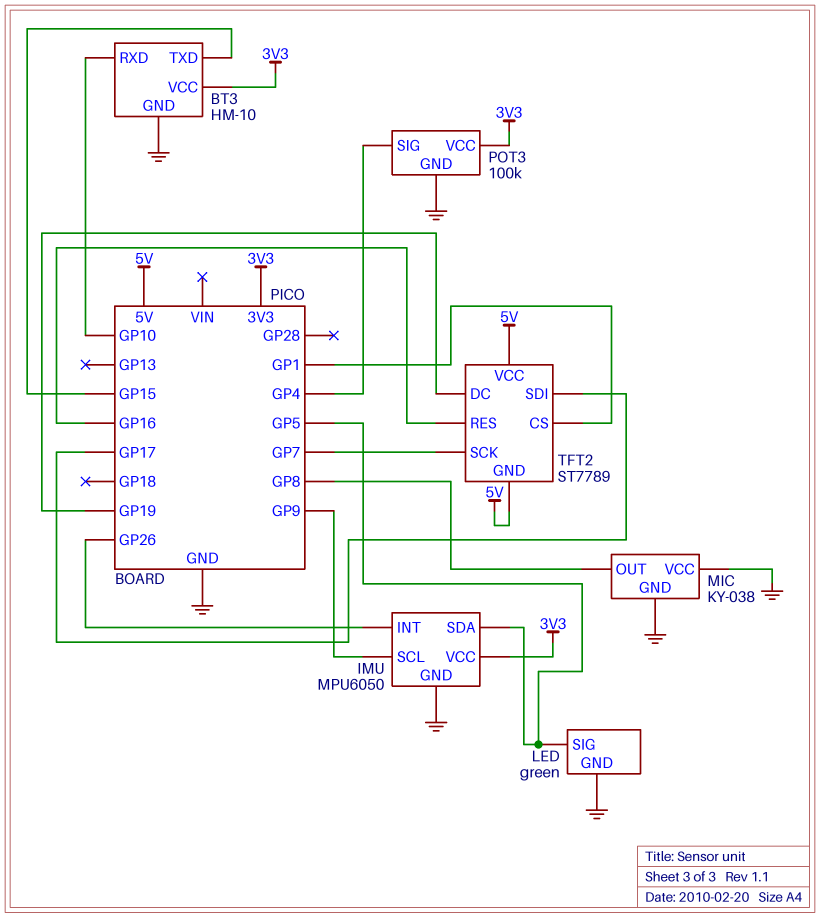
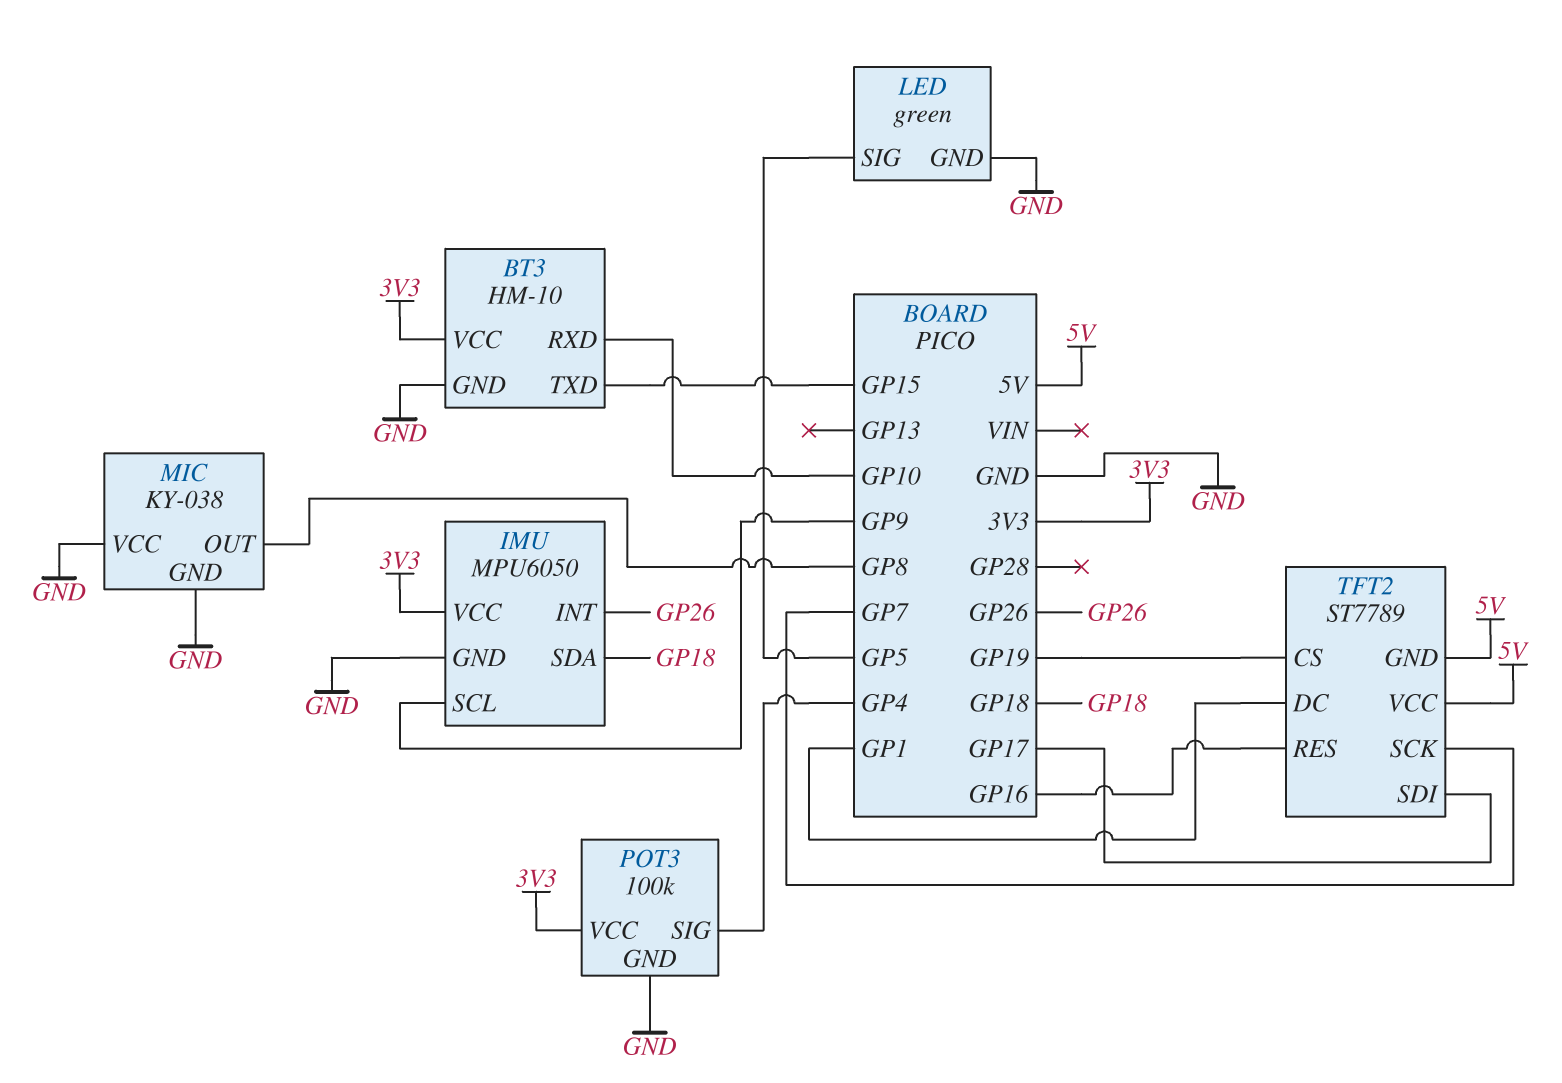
IMU pin SDA: GP5 -> GP18
TFT2 pin CS: GP1 -> GP19
TFT2 pin DC: GP19 -> GP1

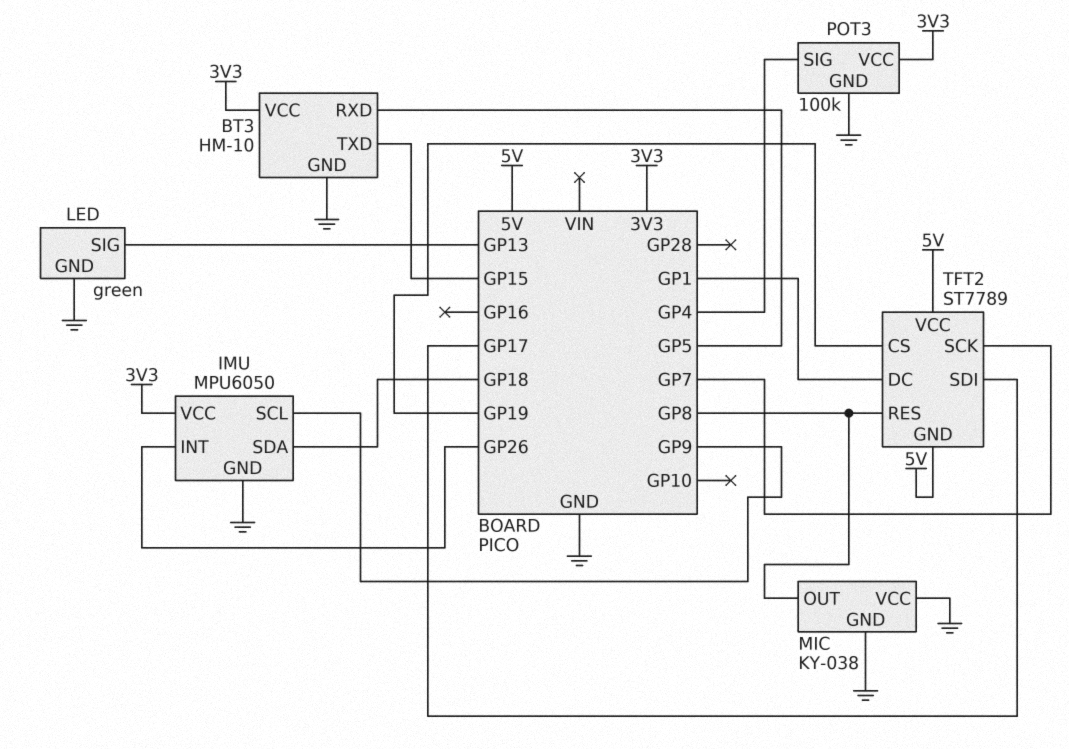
BT3 pin RXD: GP10 -> GP5
LED pin SIG: GP5 -> GP13
TFT2 pin RES: GP16 -> GP8

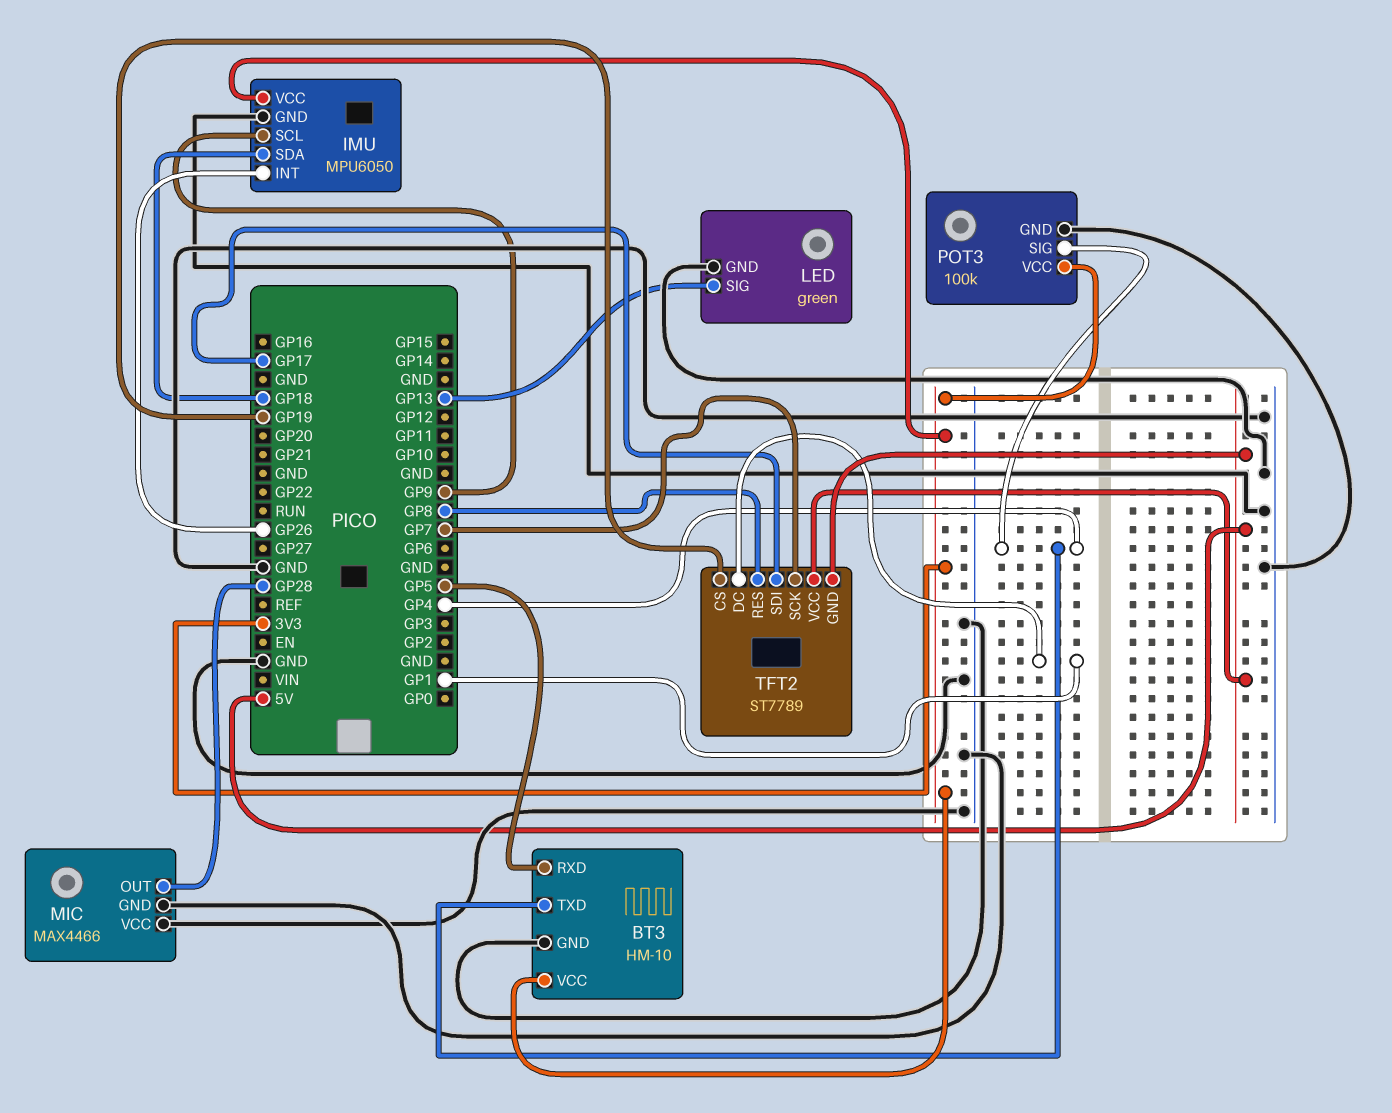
BT3 pin TXD: GP15 -> GP4
MIC: KY-038 -> MAX4466
MIC pin OUT: GP8 -> GP28

